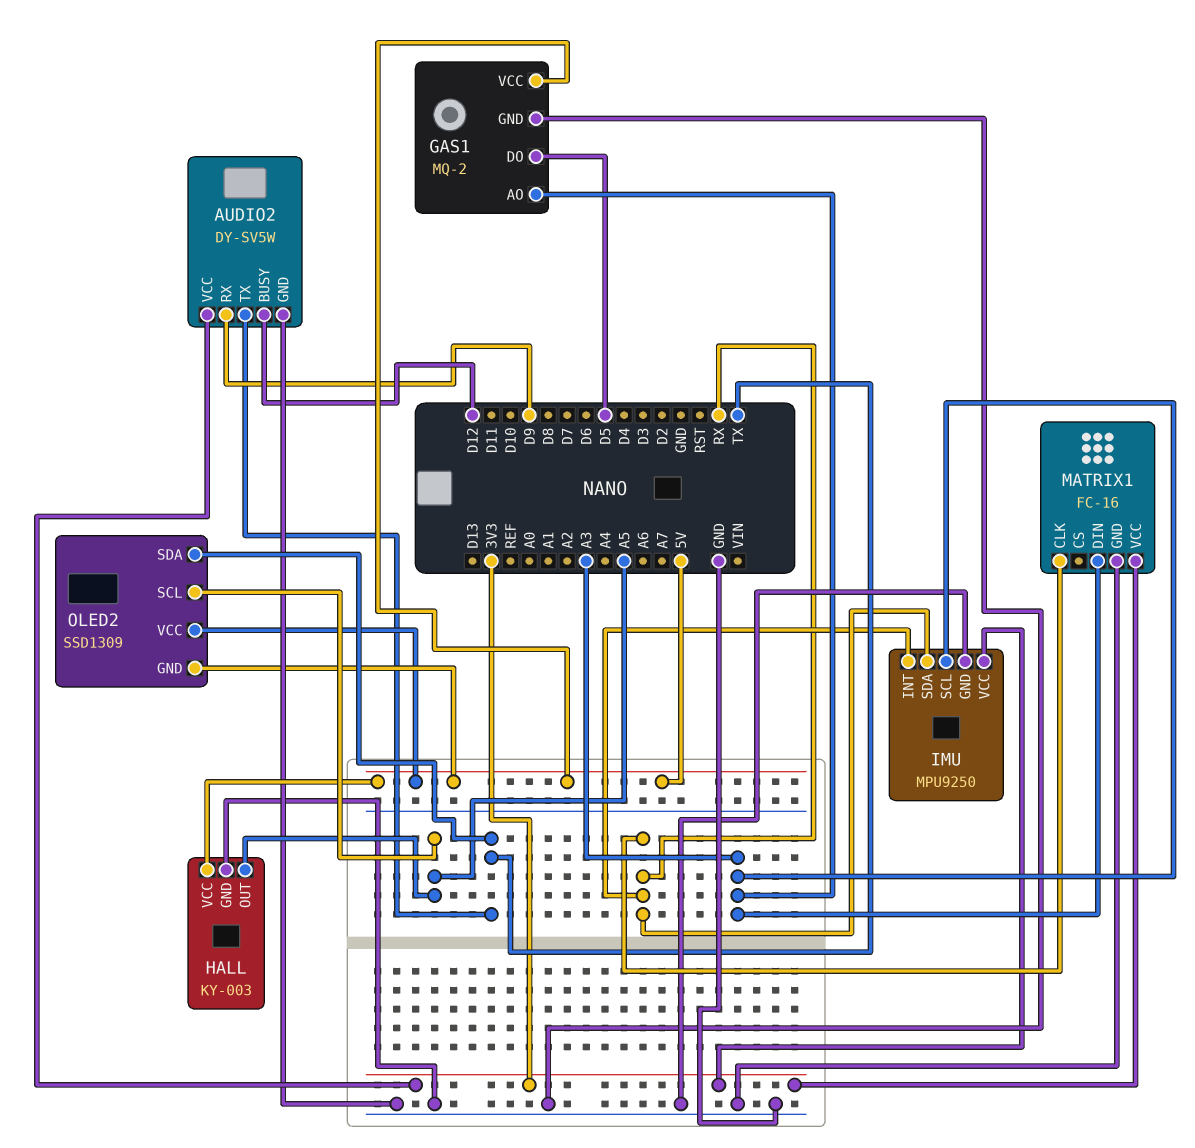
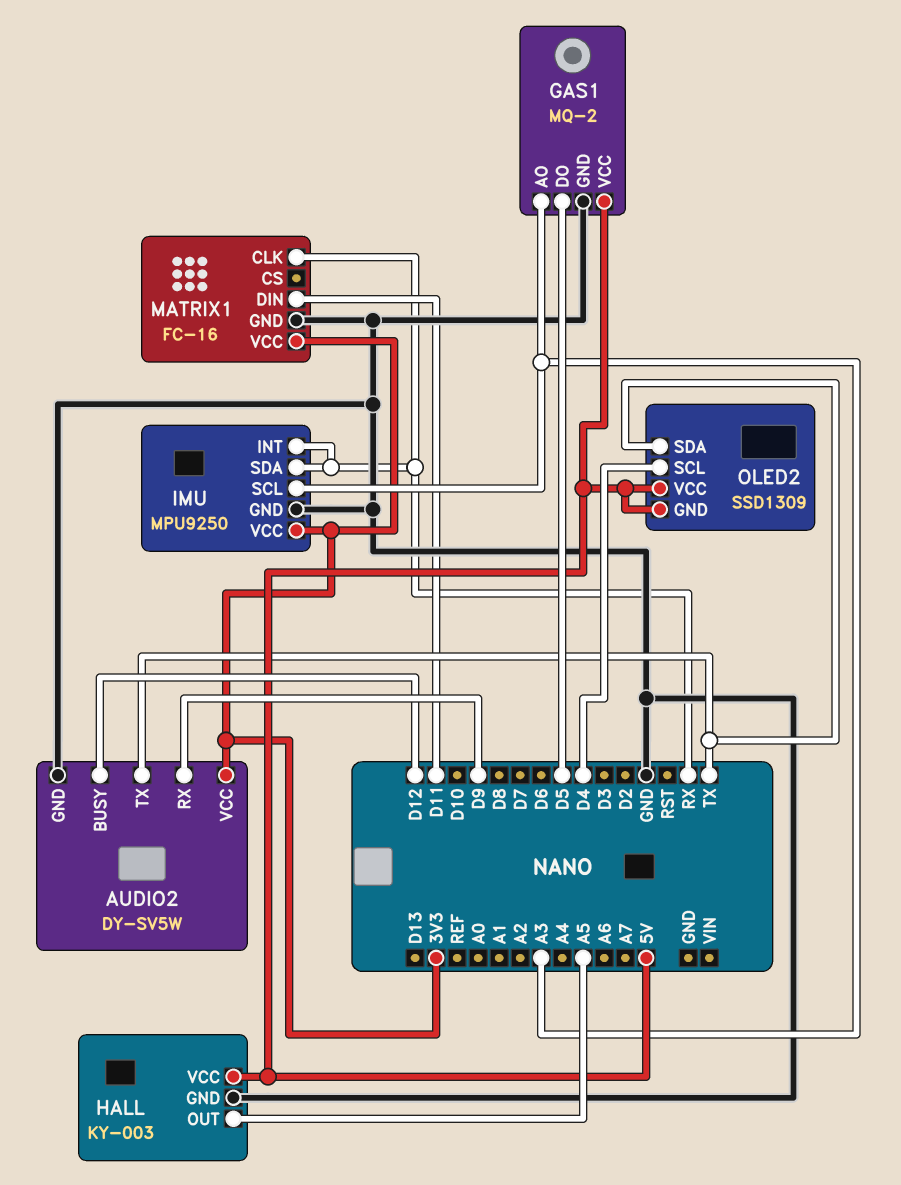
MATRIX1 pin DIN: A3 -> D11
OLED2 pin SCL: A5 -> D4

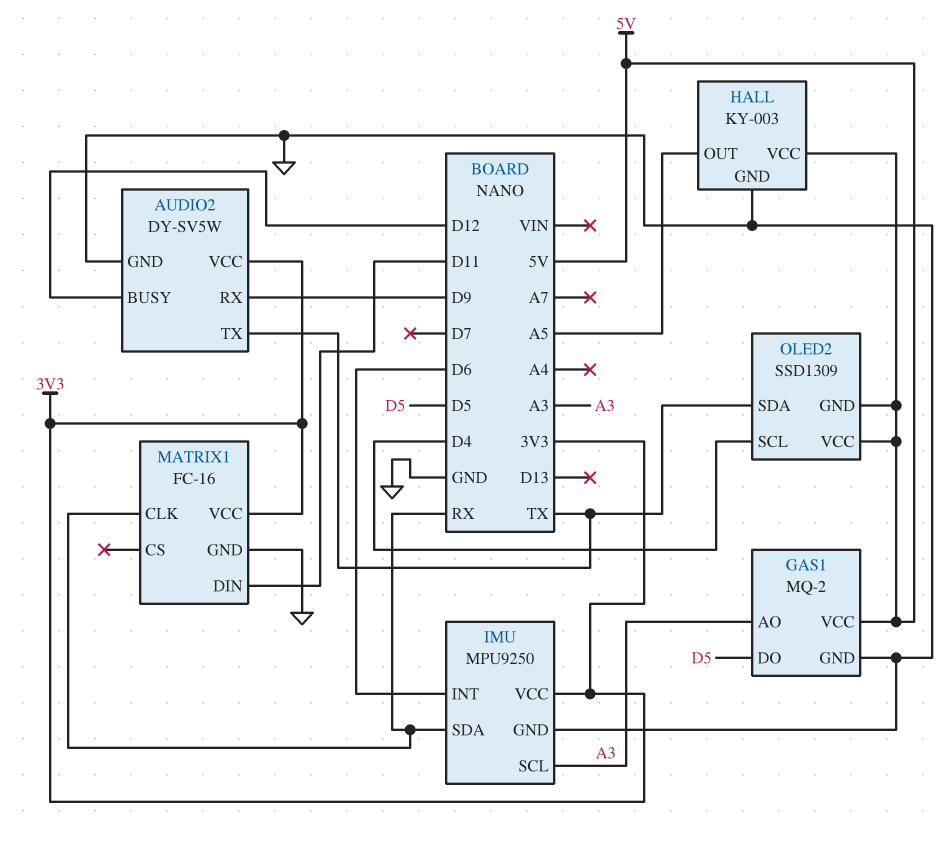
IMU pin INT: RX -> D6

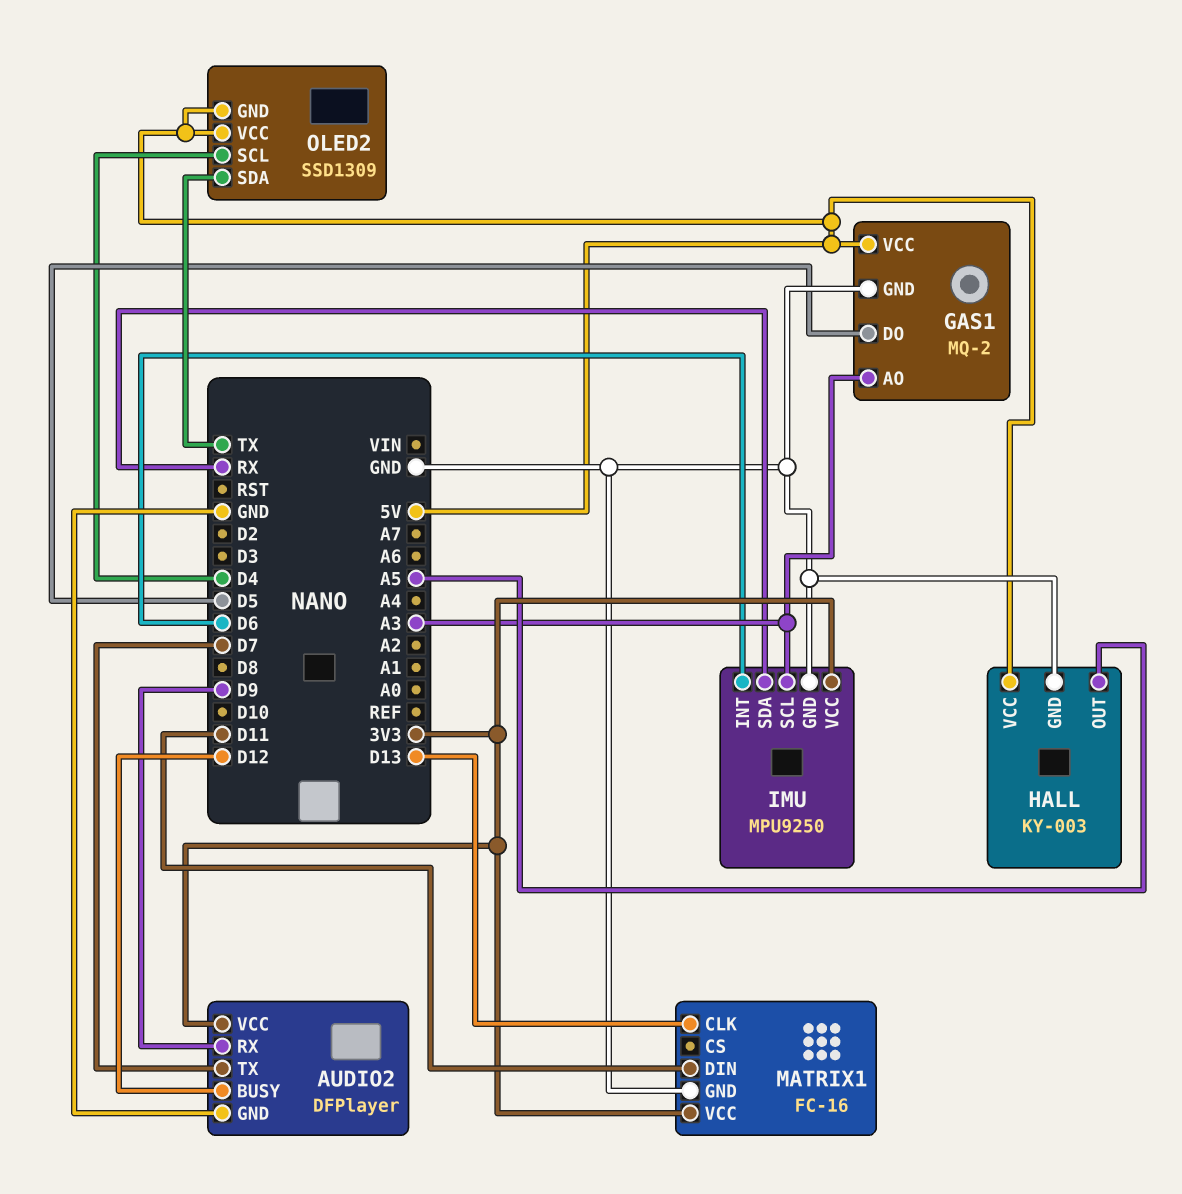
AUDIO2: DY-SV5W -> DFPlayer
AUDIO2 pin TX: TX -> D7
MATRIX1 pin CLK: RX -> D13

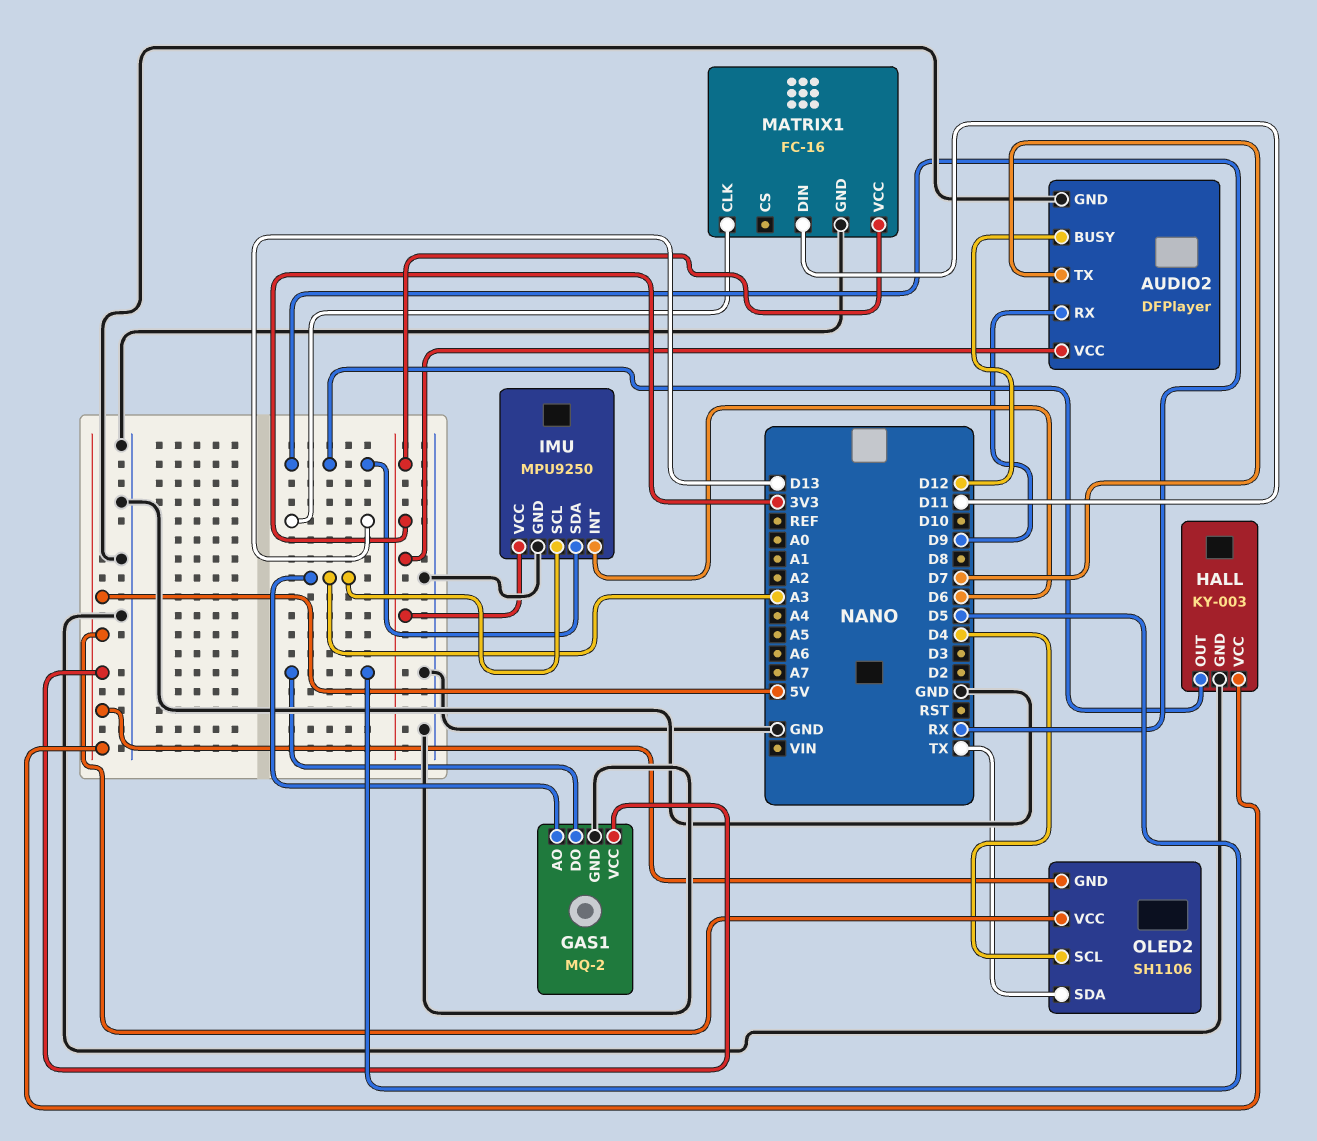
HALL pin OUT: A5 -> RX
OLED2: SSD1309 -> SH1106

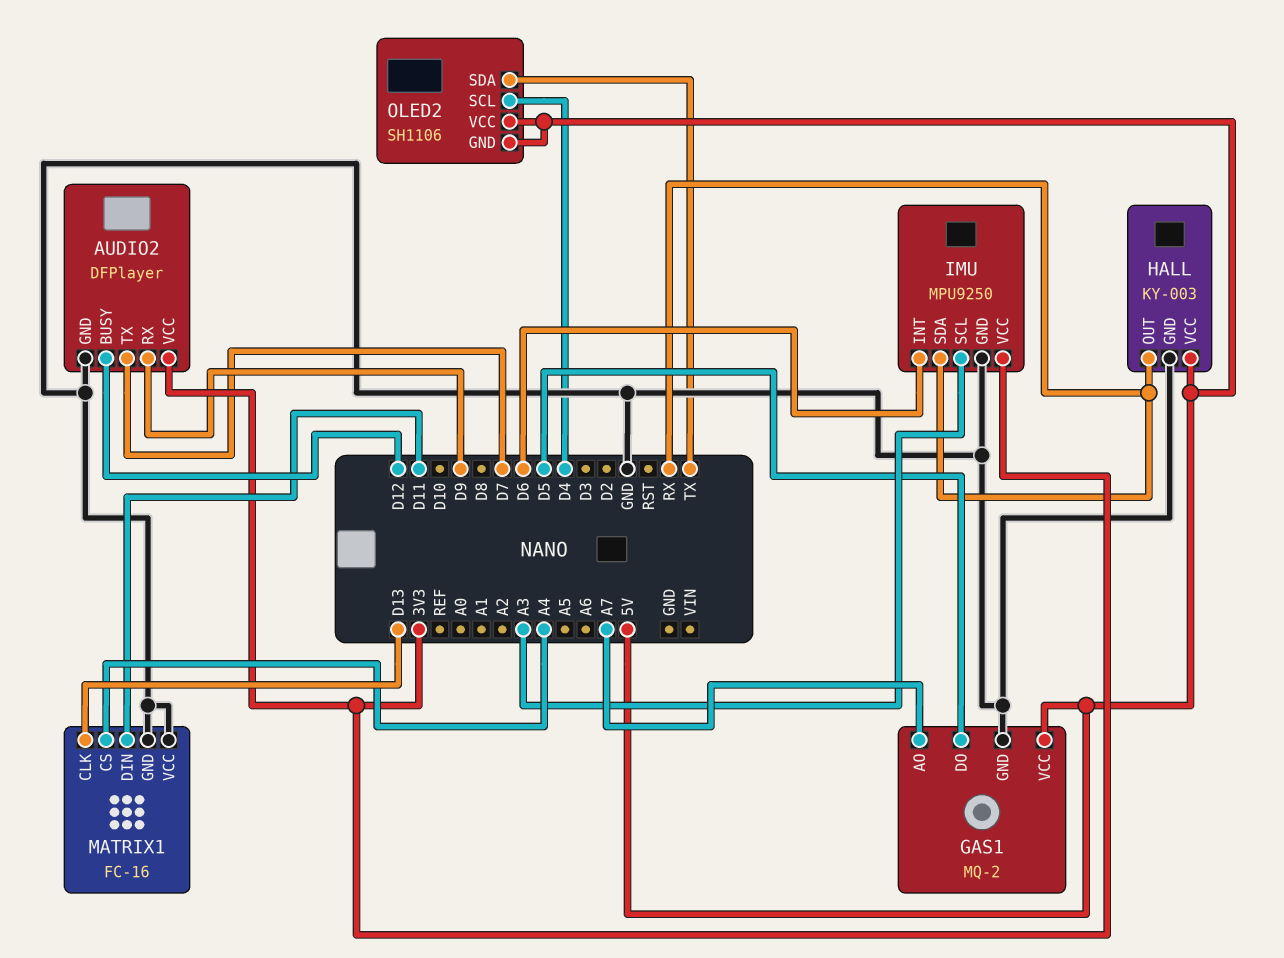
GAS1 pin AO: A3 -> A7
MATRIX1 pin CS: none -> A4
MATRIX1 pin VCC: 3V3 -> GND

